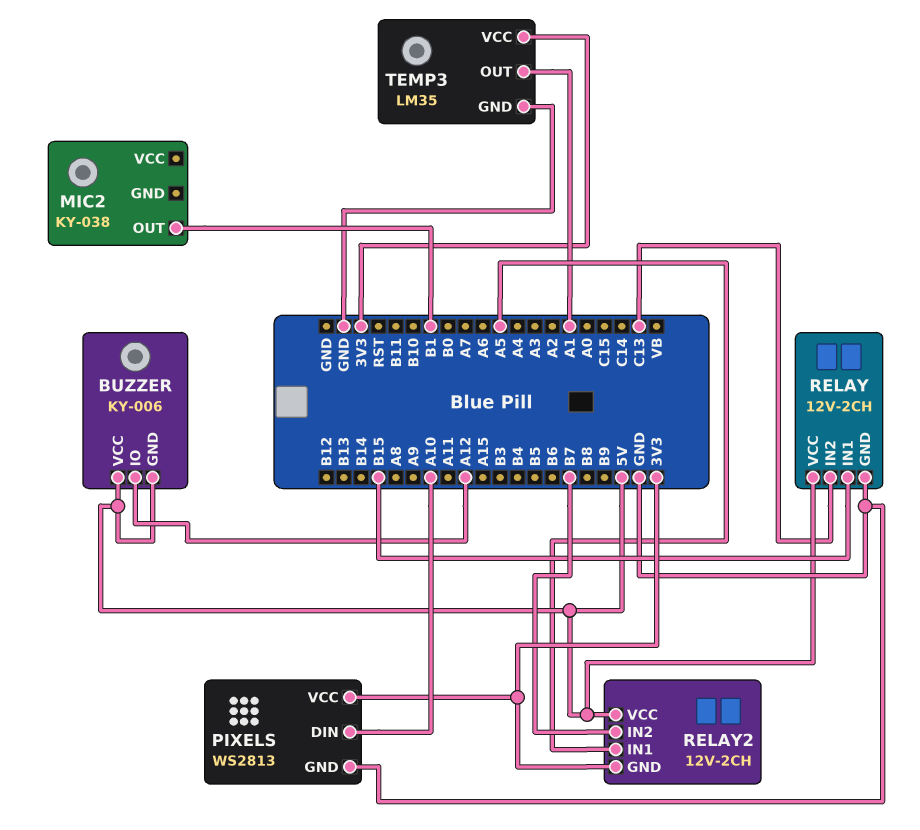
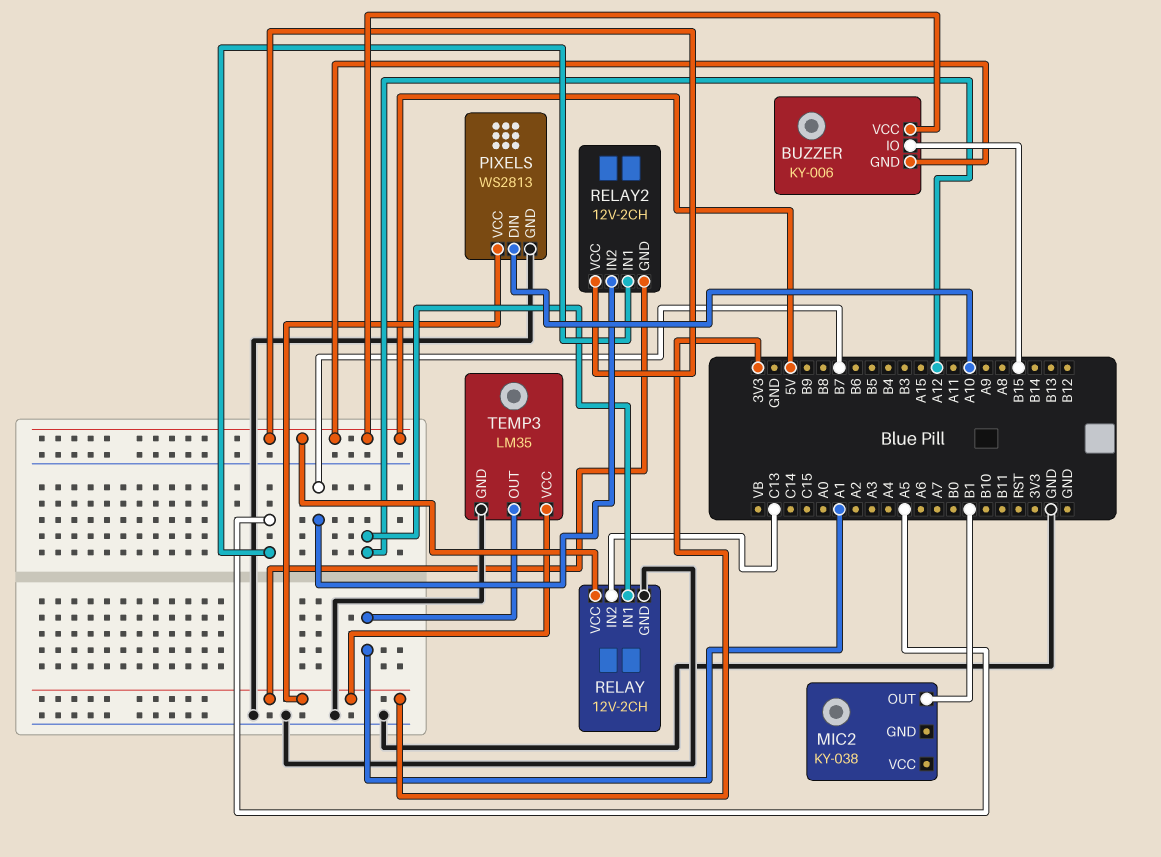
BUZZER pin IO: A12 -> B15
RELAY pin IN1: B15 -> A12

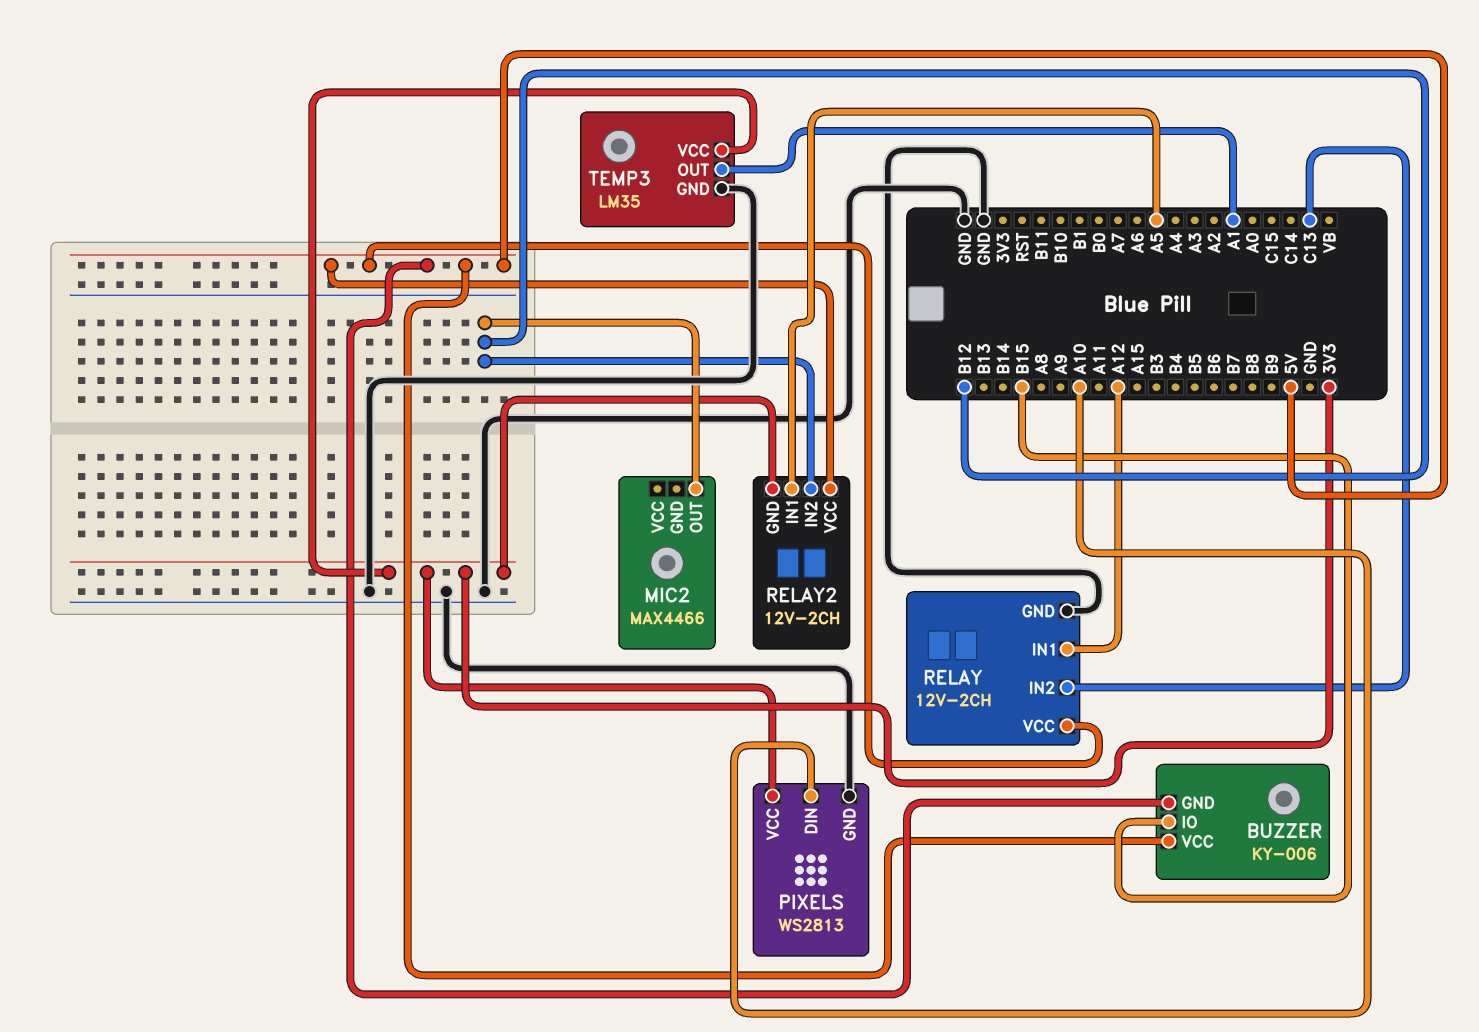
MIC2: KY-038 -> MAX4466
MIC2 pin OUT: B1 -> B12
RELAY2 pin IN2: B7 -> B12

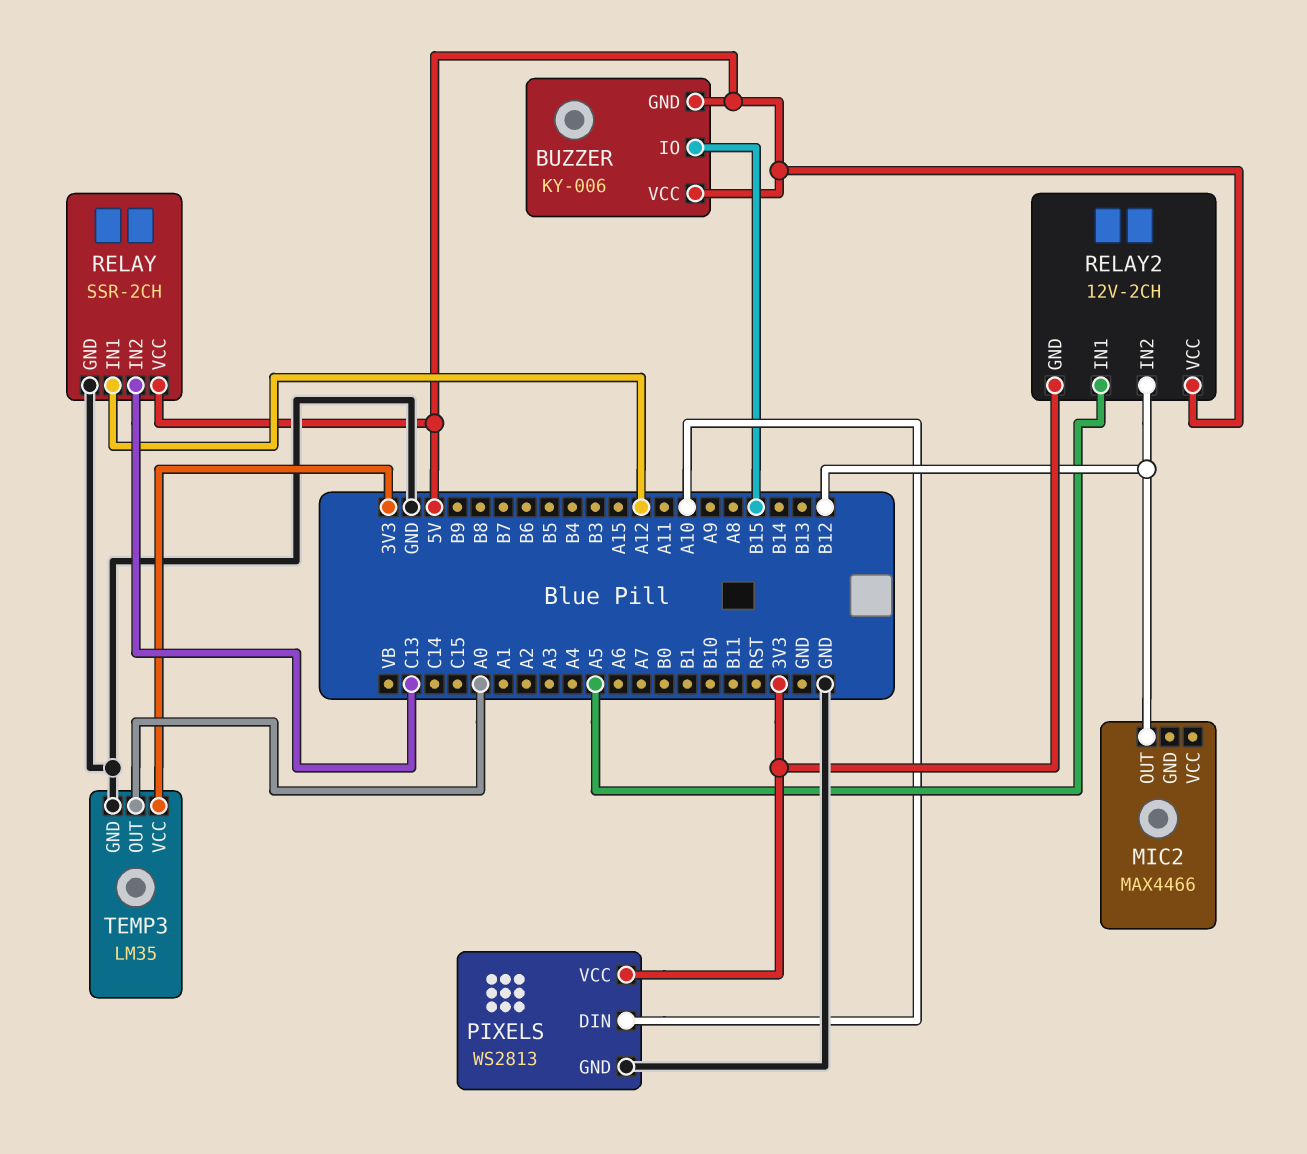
RELAY: 12V-2CH -> SSR-2CH
TEMP3 pin OUT: A1 -> A0

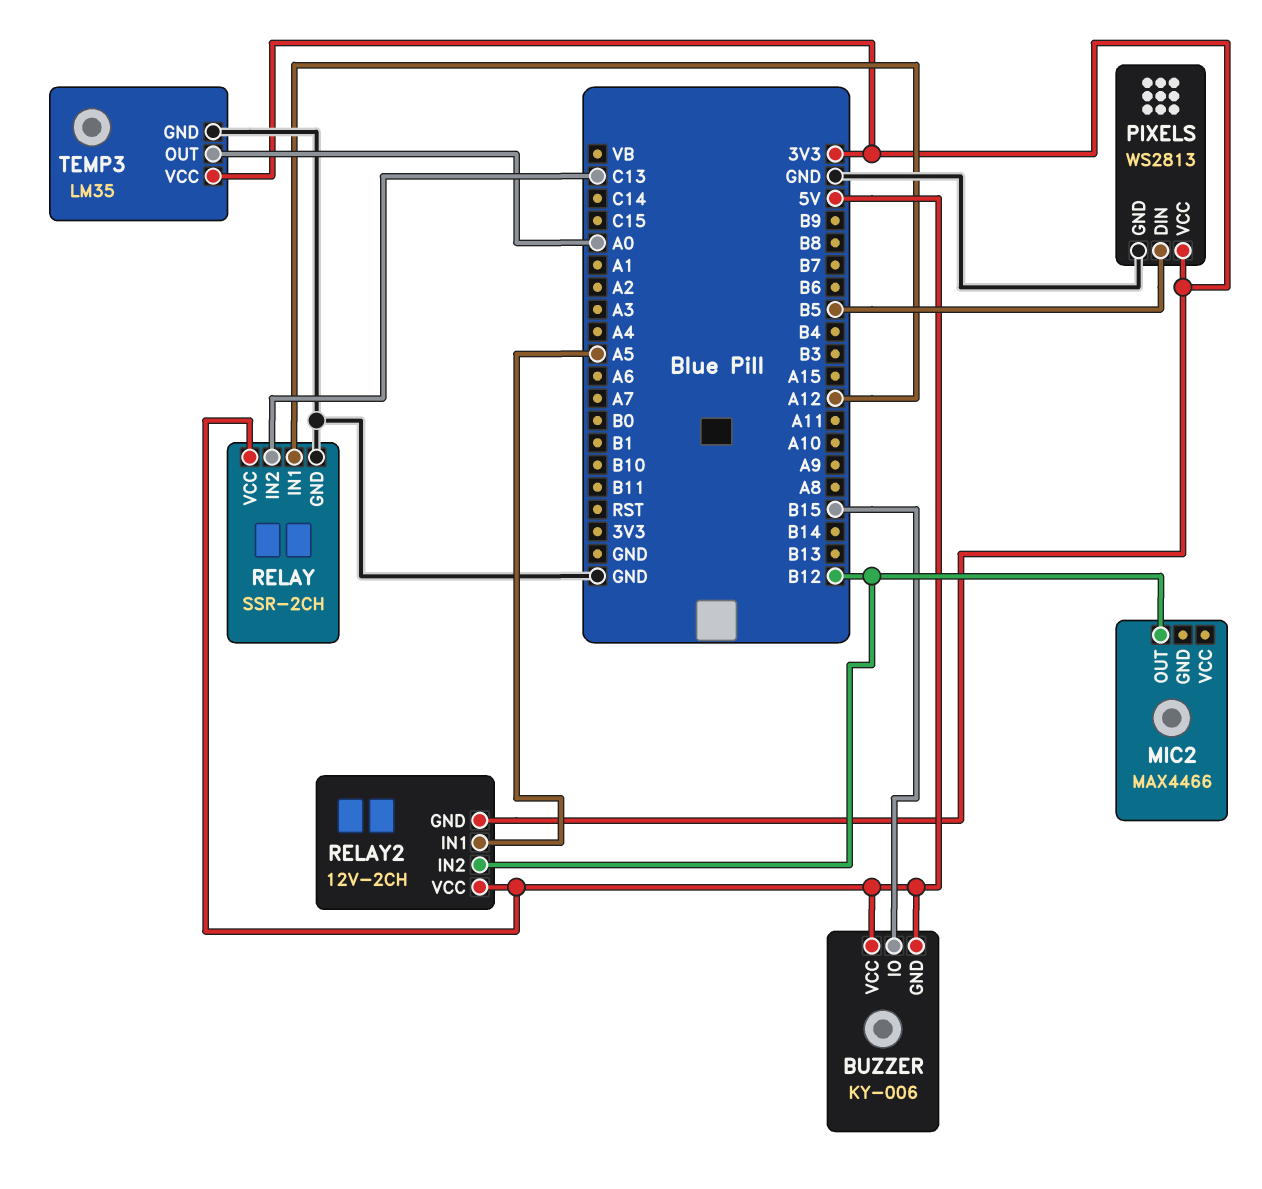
PIXELS pin DIN: A10 -> B5

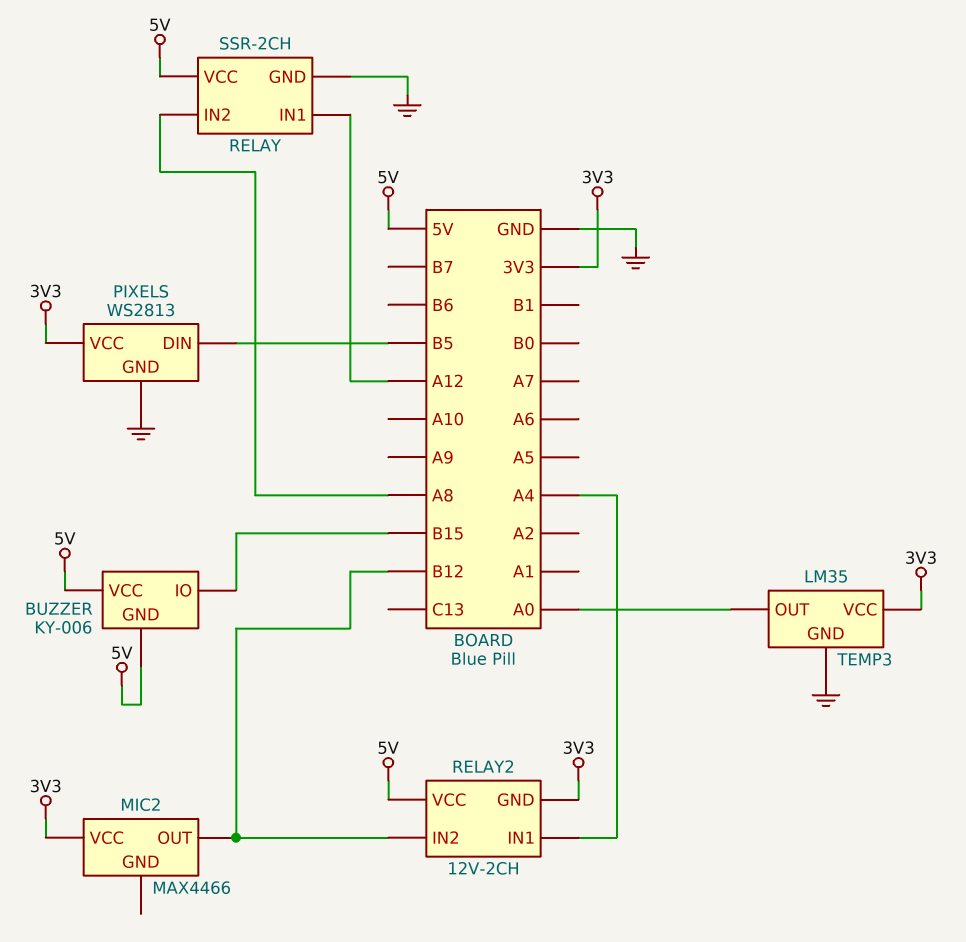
MIC2 pin VCC: none -> 3V3
RELAY pin IN2: C13 -> A8
RELAY2 pin IN1: A5 -> A4

